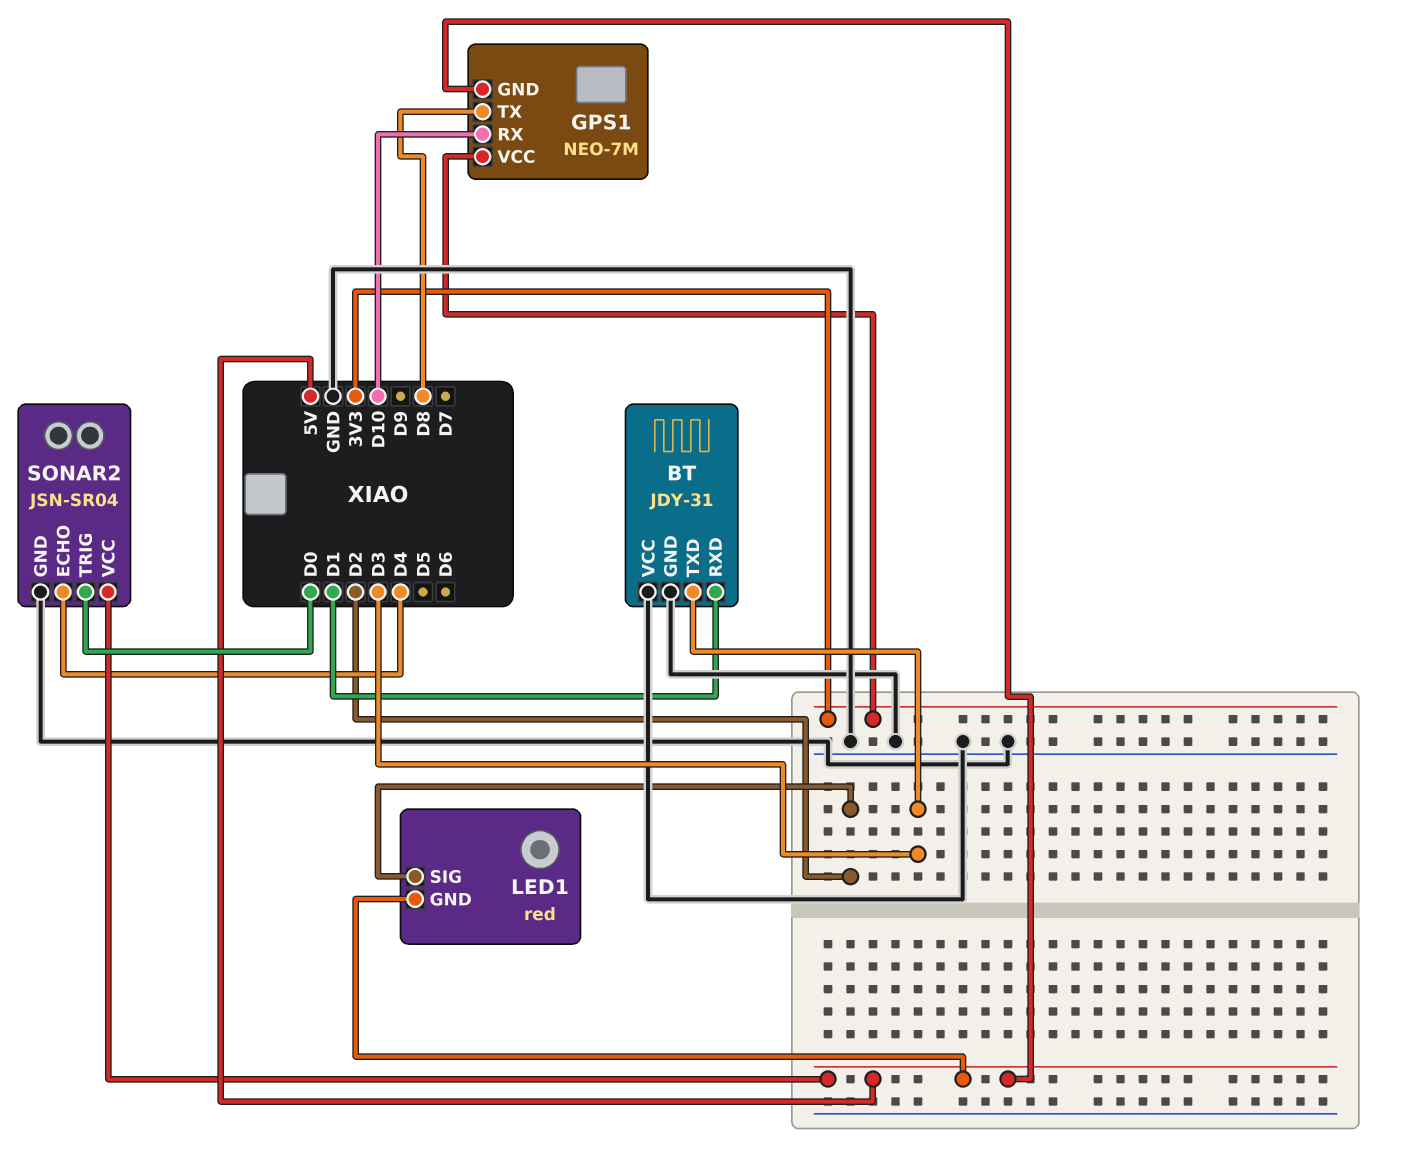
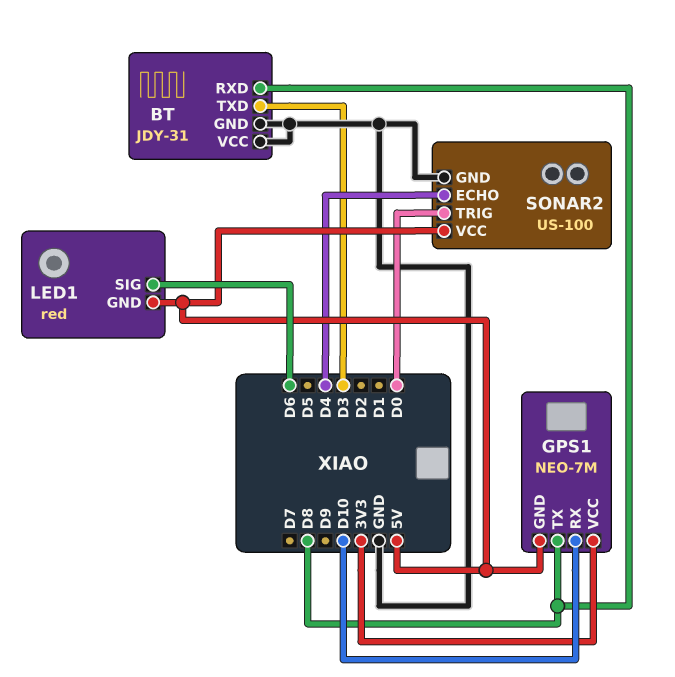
BT pin RXD: D1 -> D8
LED1 pin SIG: D2 -> D6
SONAR2: JSN-SR04 -> US-100

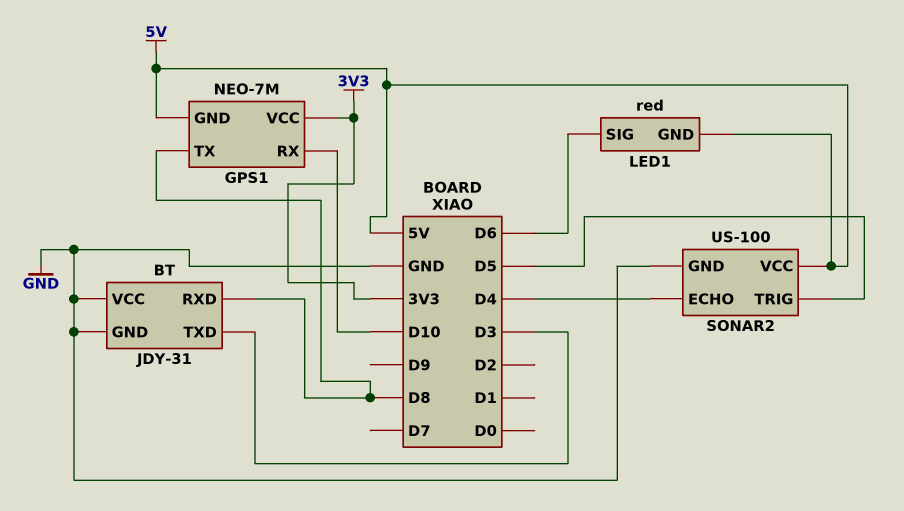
SONAR2 pin TRIG: D0 -> D5

